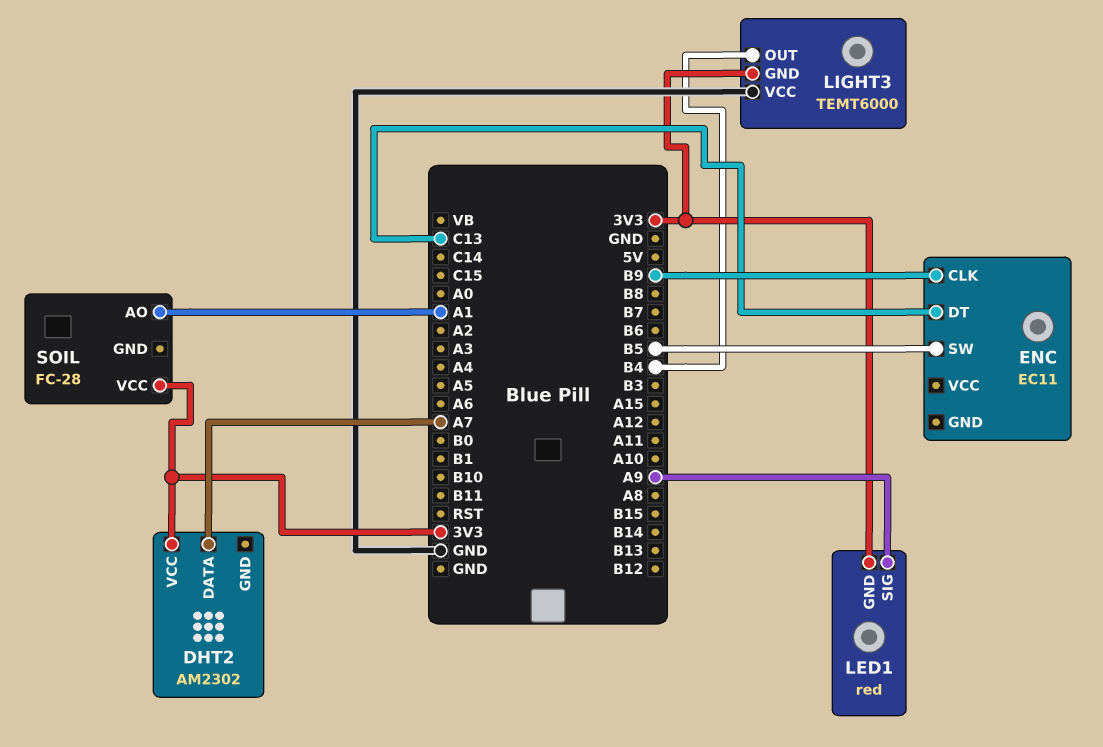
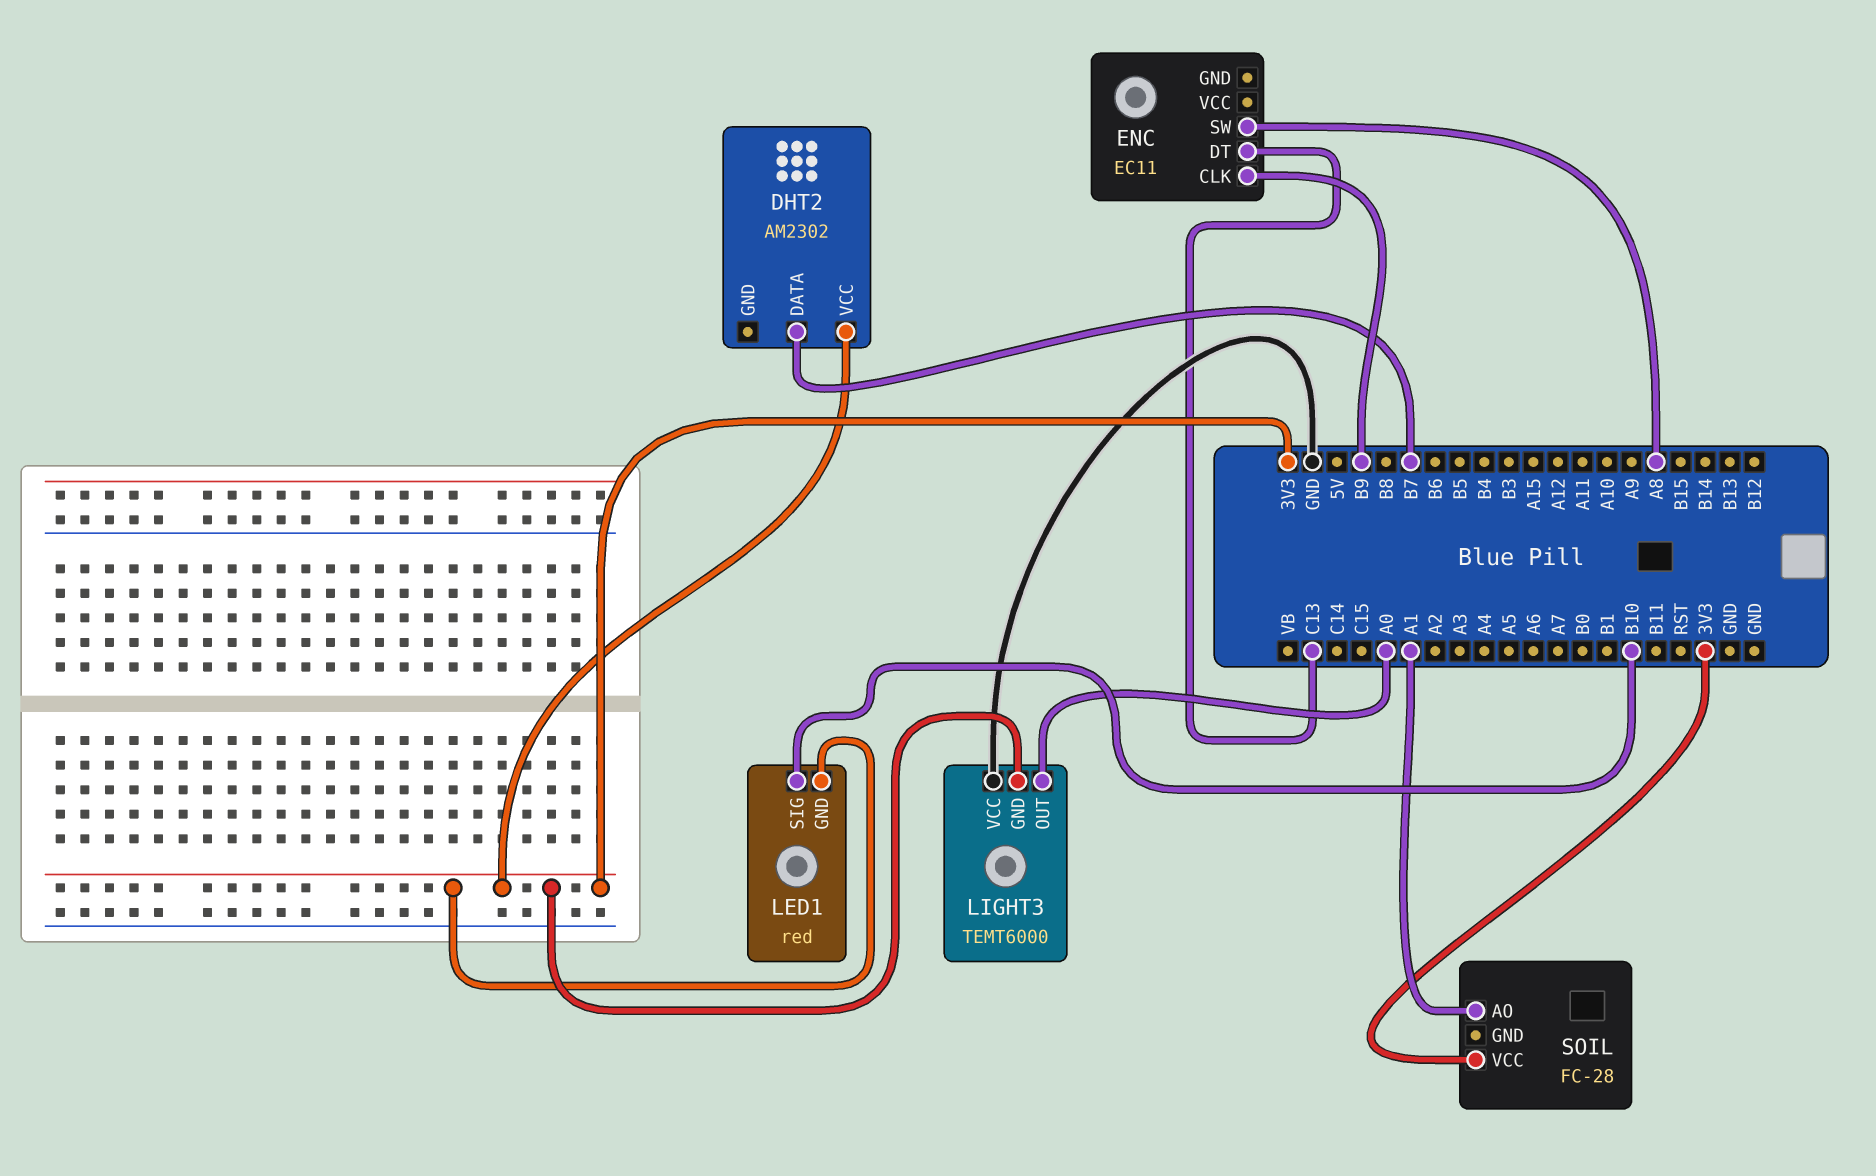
DHT2 pin DATA: A7 -> B7
ENC pin SW: B5 -> A8
LED1 pin SIG: A9 -> B10
LIGHT3 pin OUT: B4 -> A0

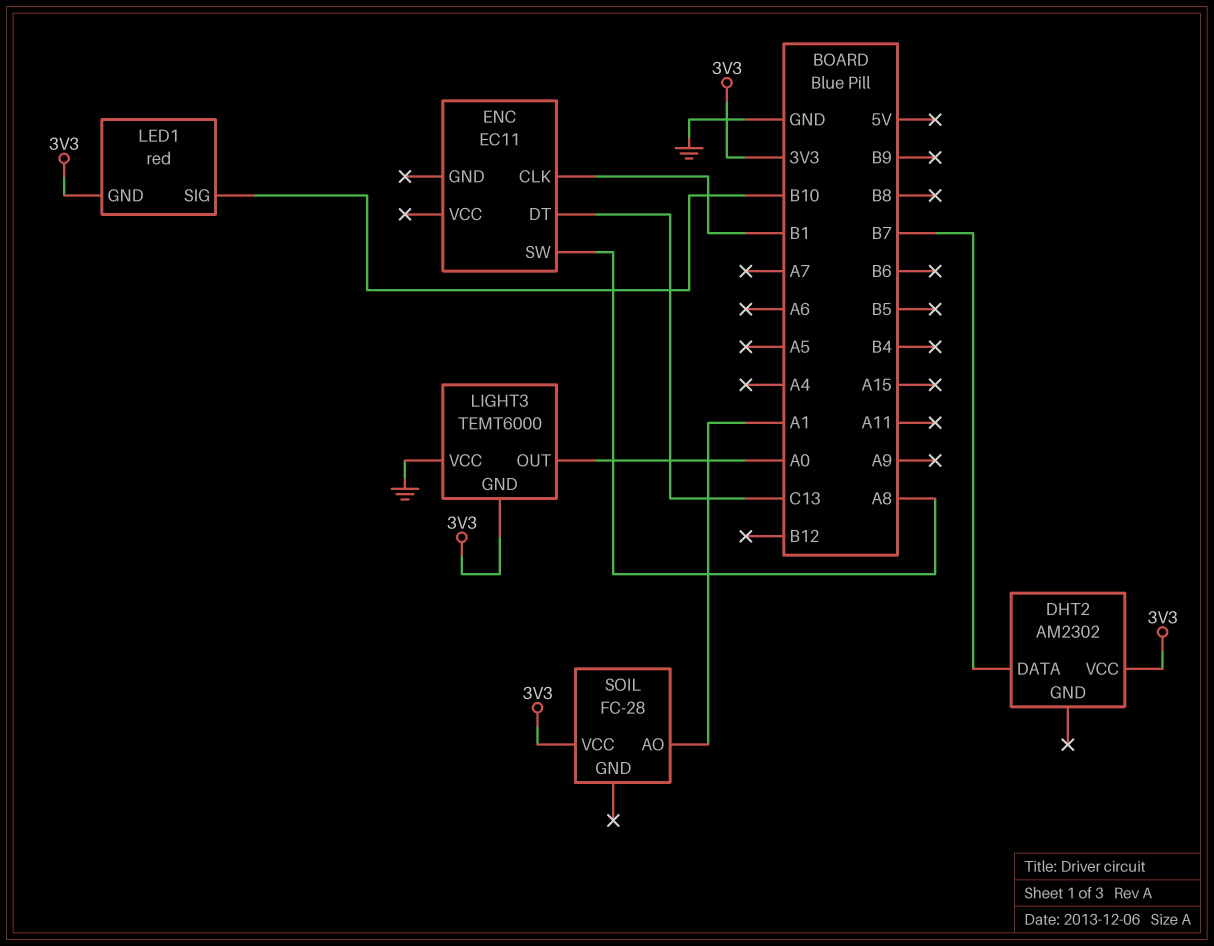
ENC pin CLK: B9 -> B1

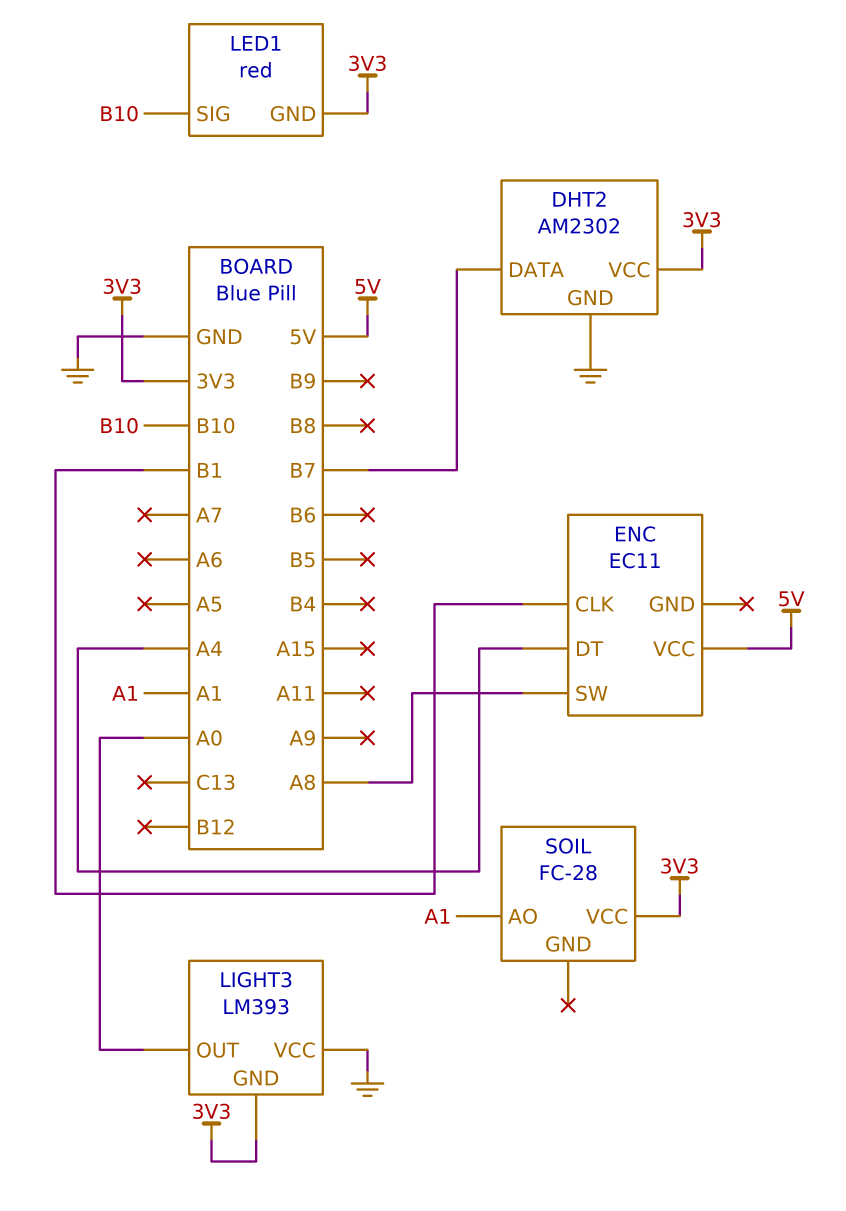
DHT2 pin GND: none -> GND
ENC pin DT: C13 -> A4
ENC pin VCC: none -> 5V
LIGHT3: TEMT6000 -> LM393

